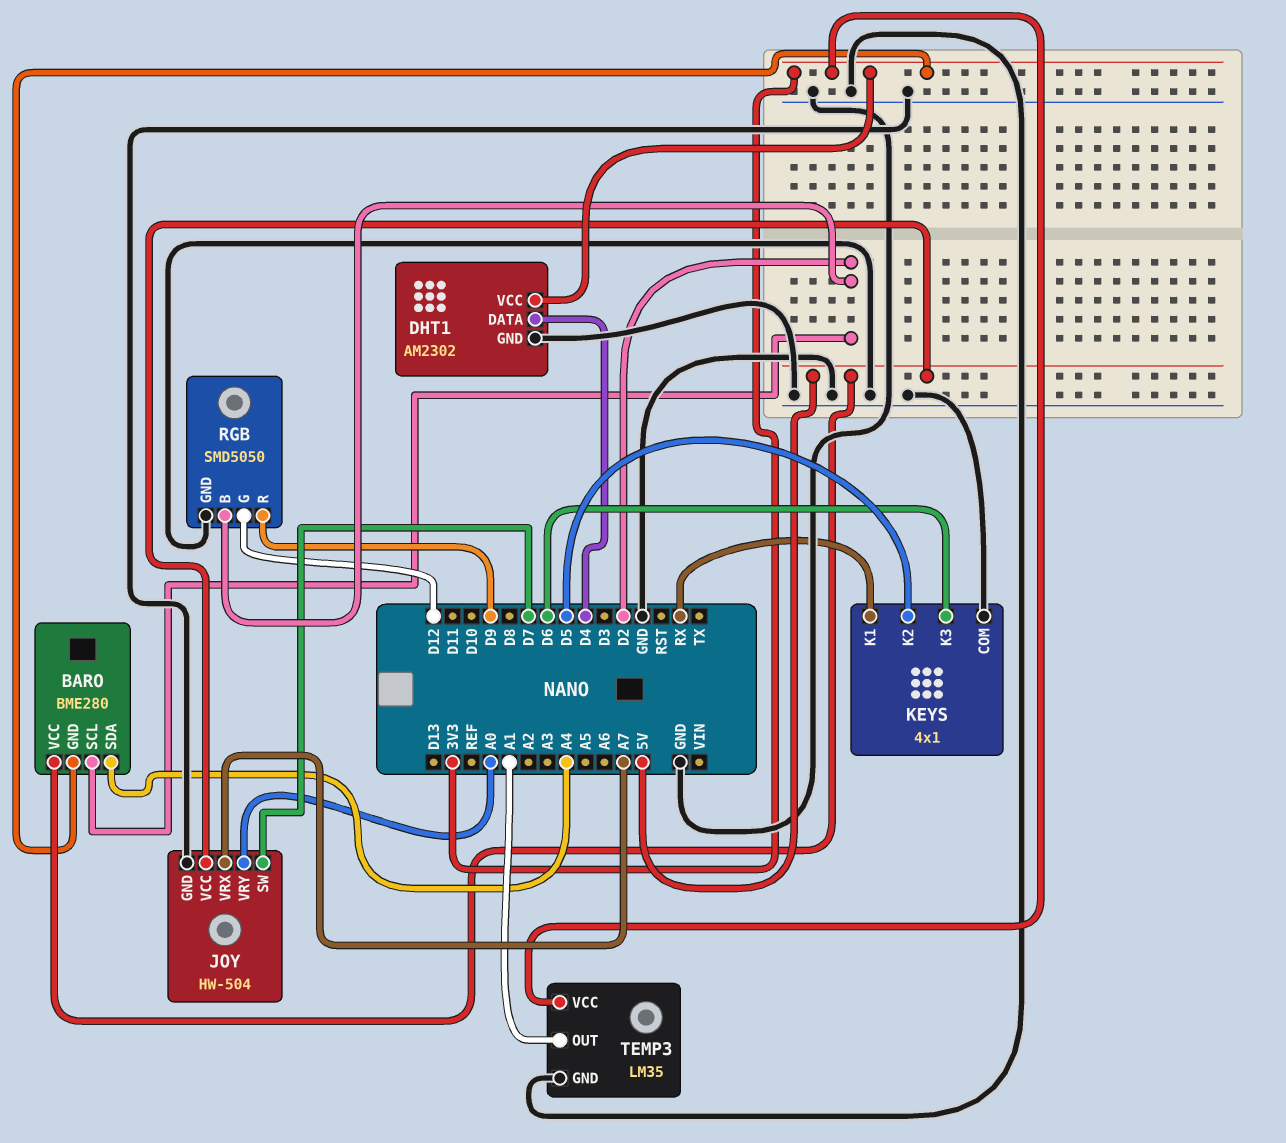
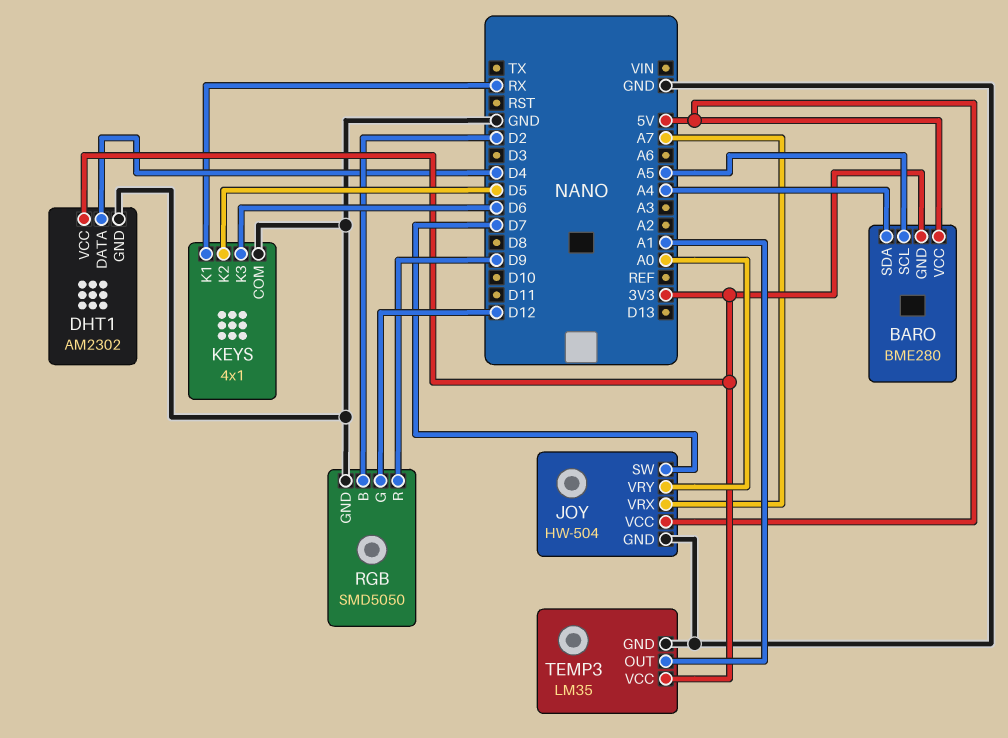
BARO pin SCL: D2 -> A5

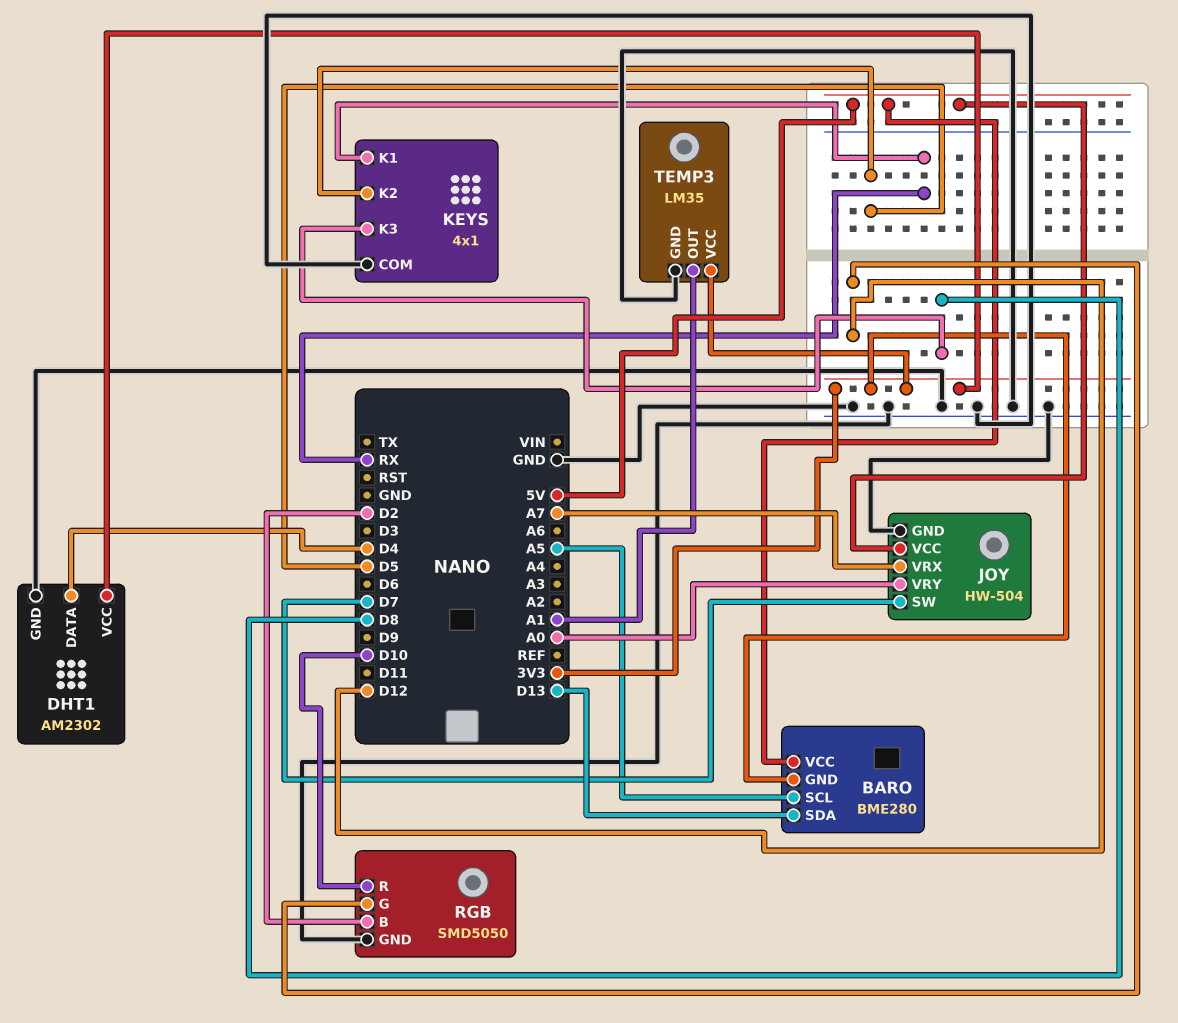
BARO pin SDA: A4 -> D13
KEYS pin K3: D6 -> D8
RGB pin R: D9 -> D10

